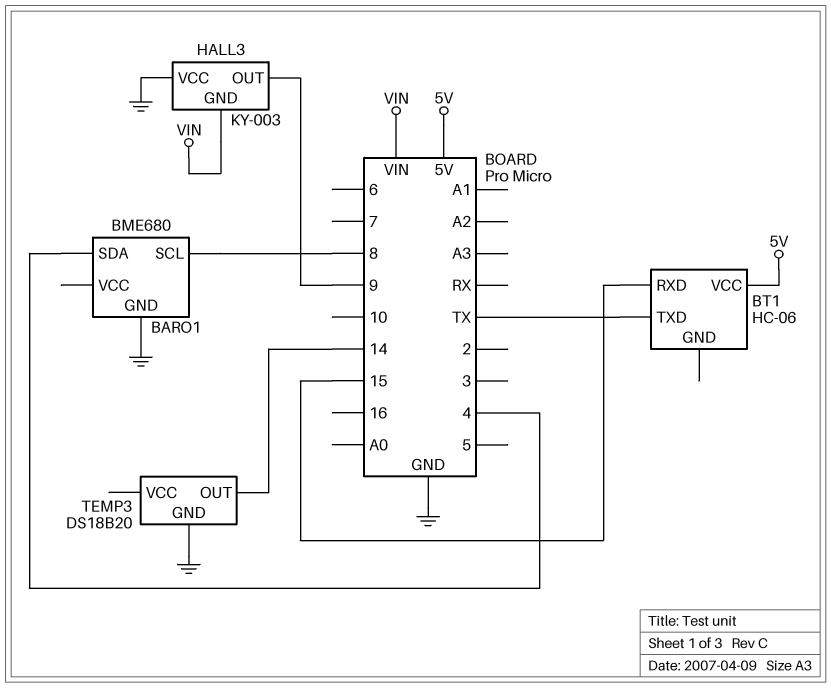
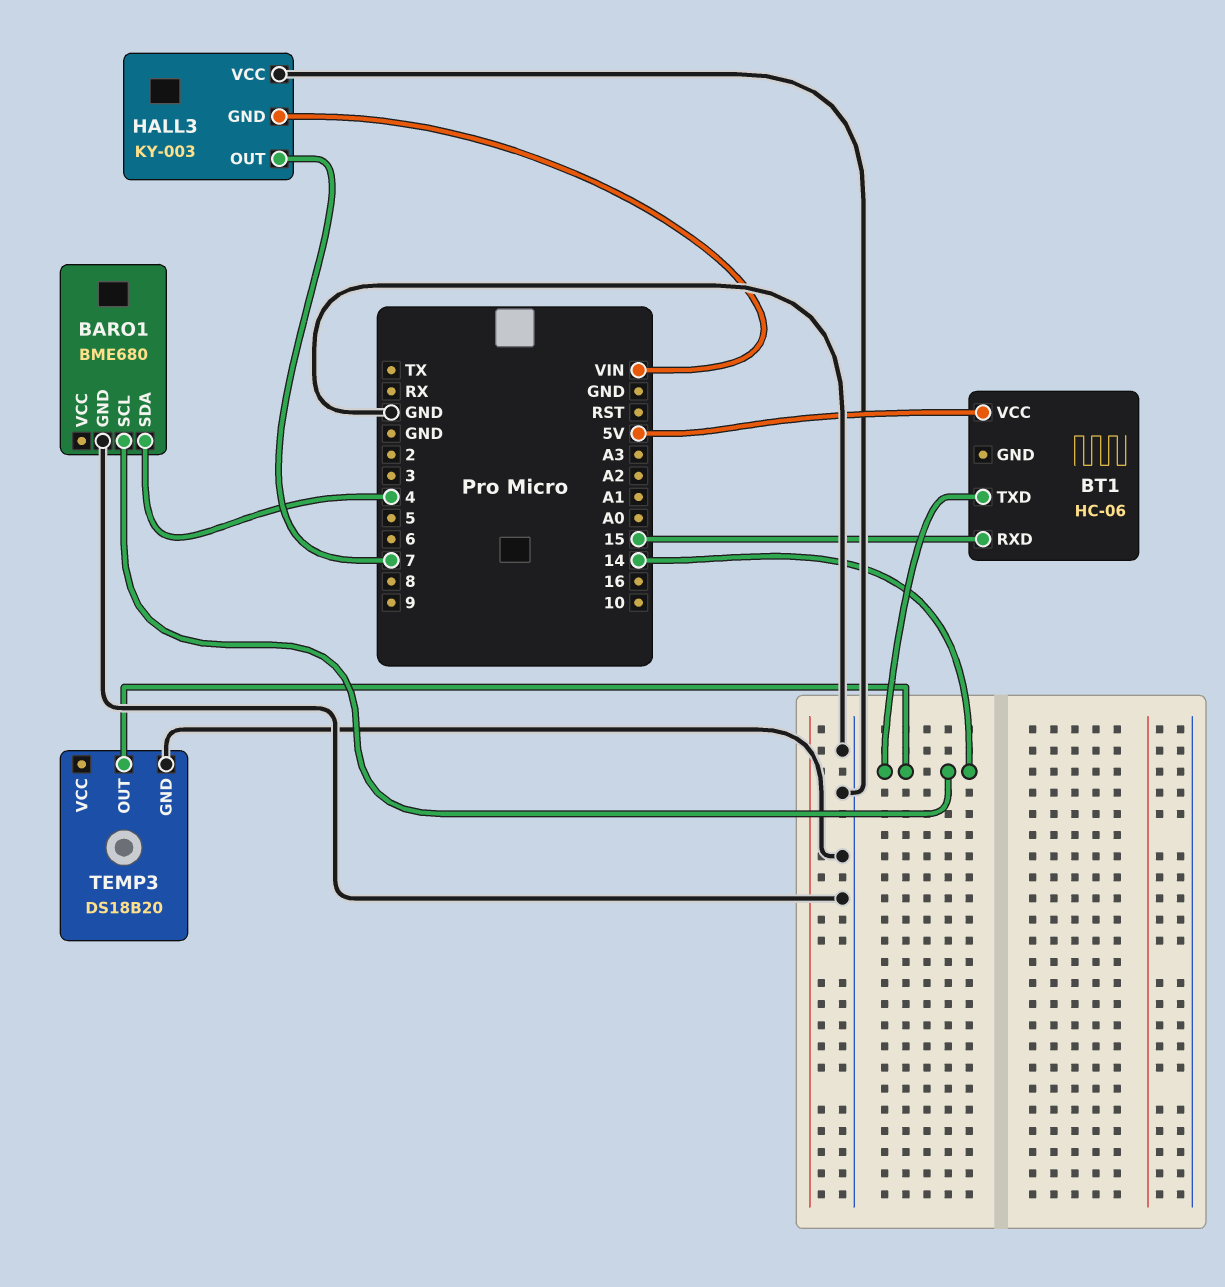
BARO1 pin SCL: 8 -> 14
BT1 pin TXD: TX -> 14
HALL3 pin OUT: 9 -> 7

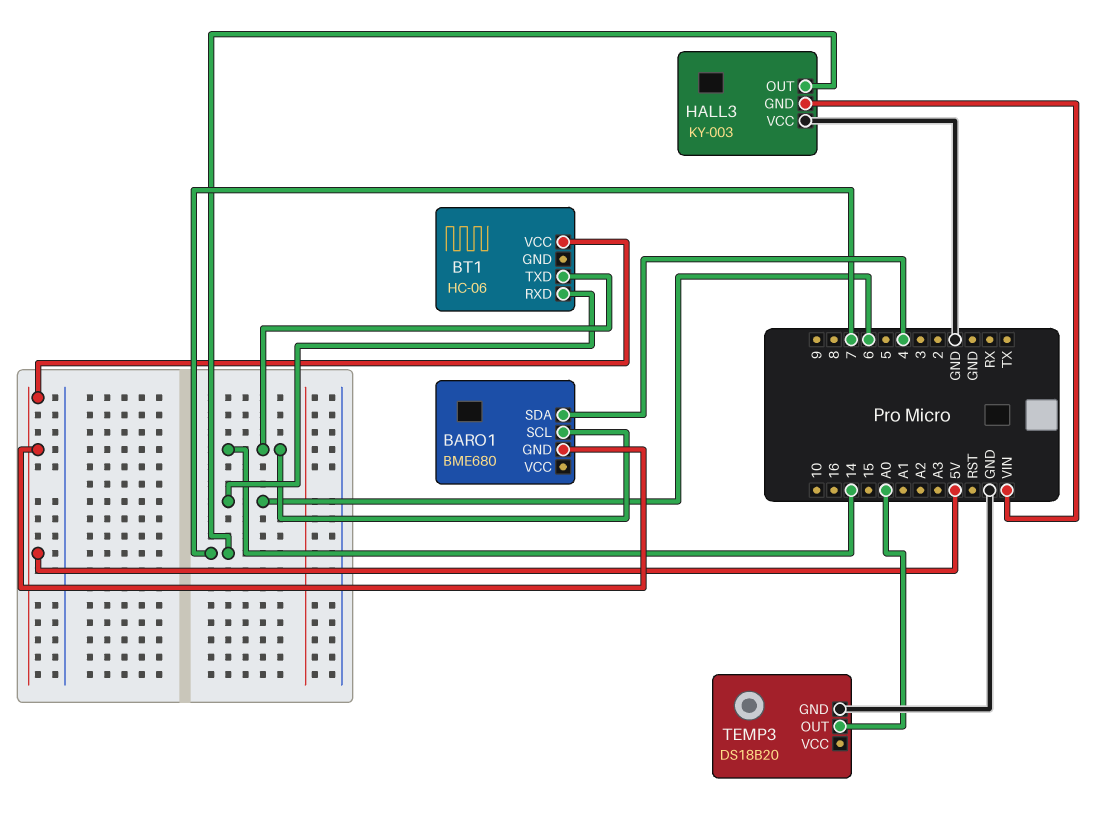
BARO1 pin GND: GND -> 5V
BT1 pin RXD: 15 -> 6
TEMP3 pin OUT: 14 -> A0

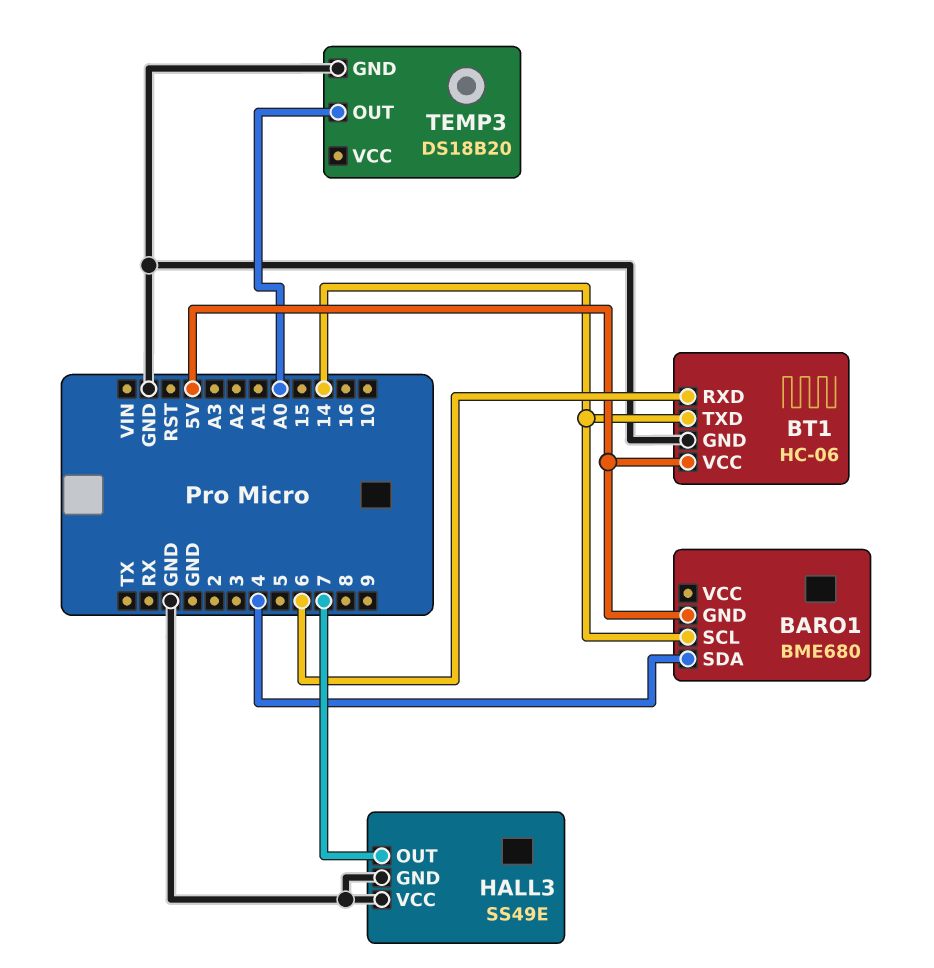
BT1 pin GND: none -> GND
HALL3: KY-003 -> SS49E
HALL3 pin GND: VIN -> GND

